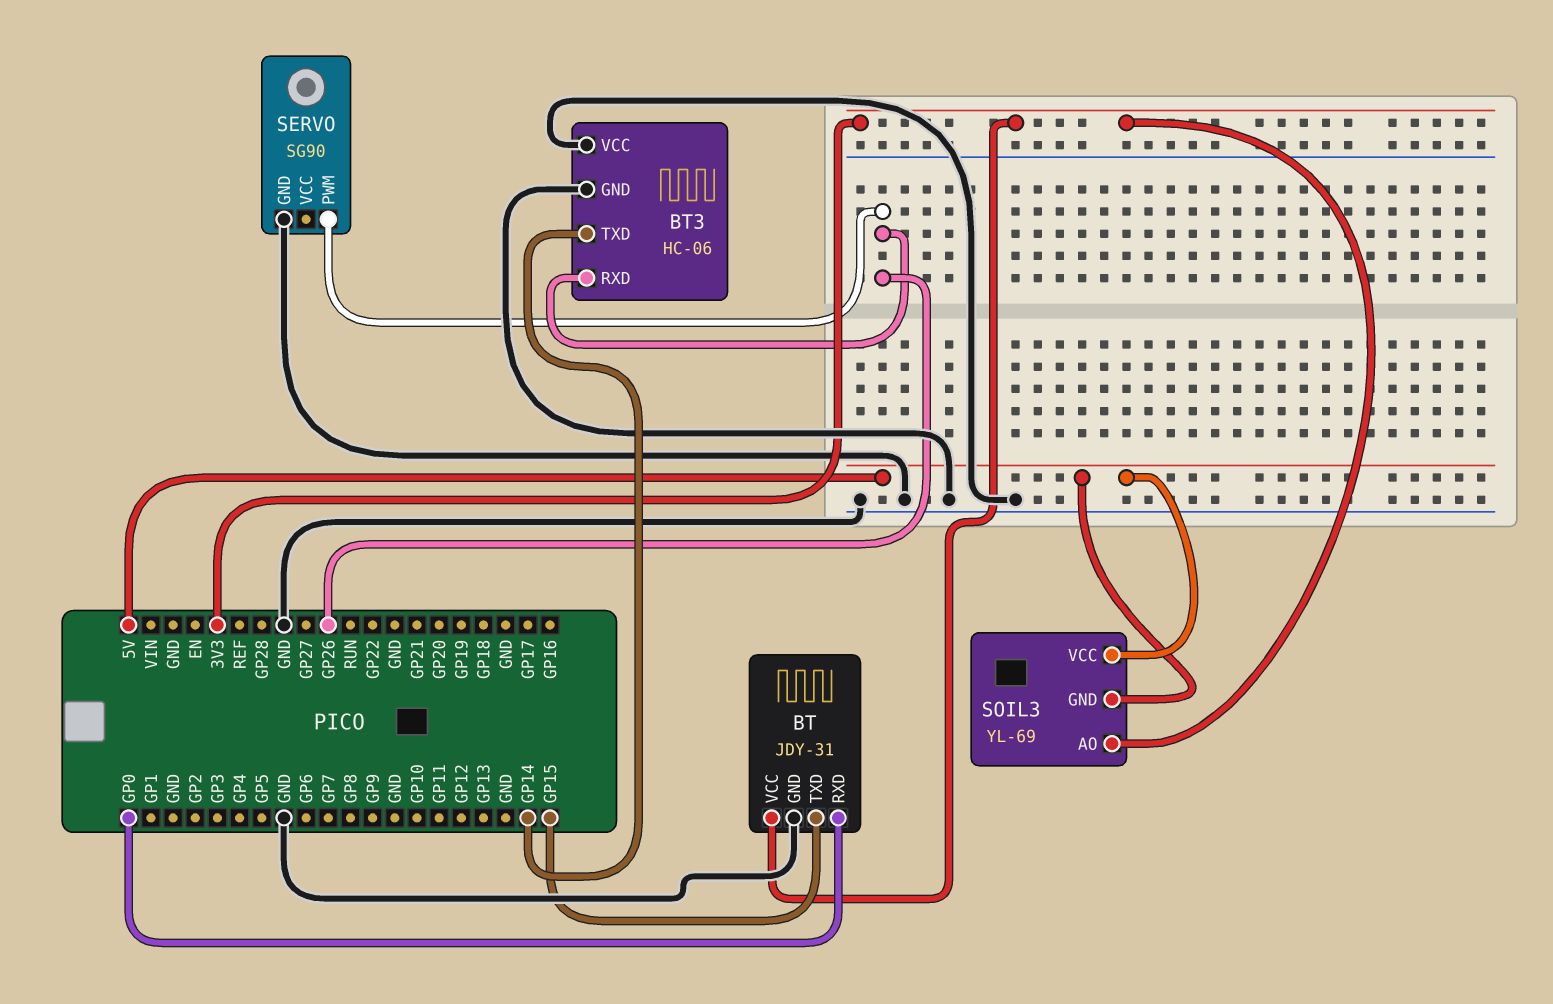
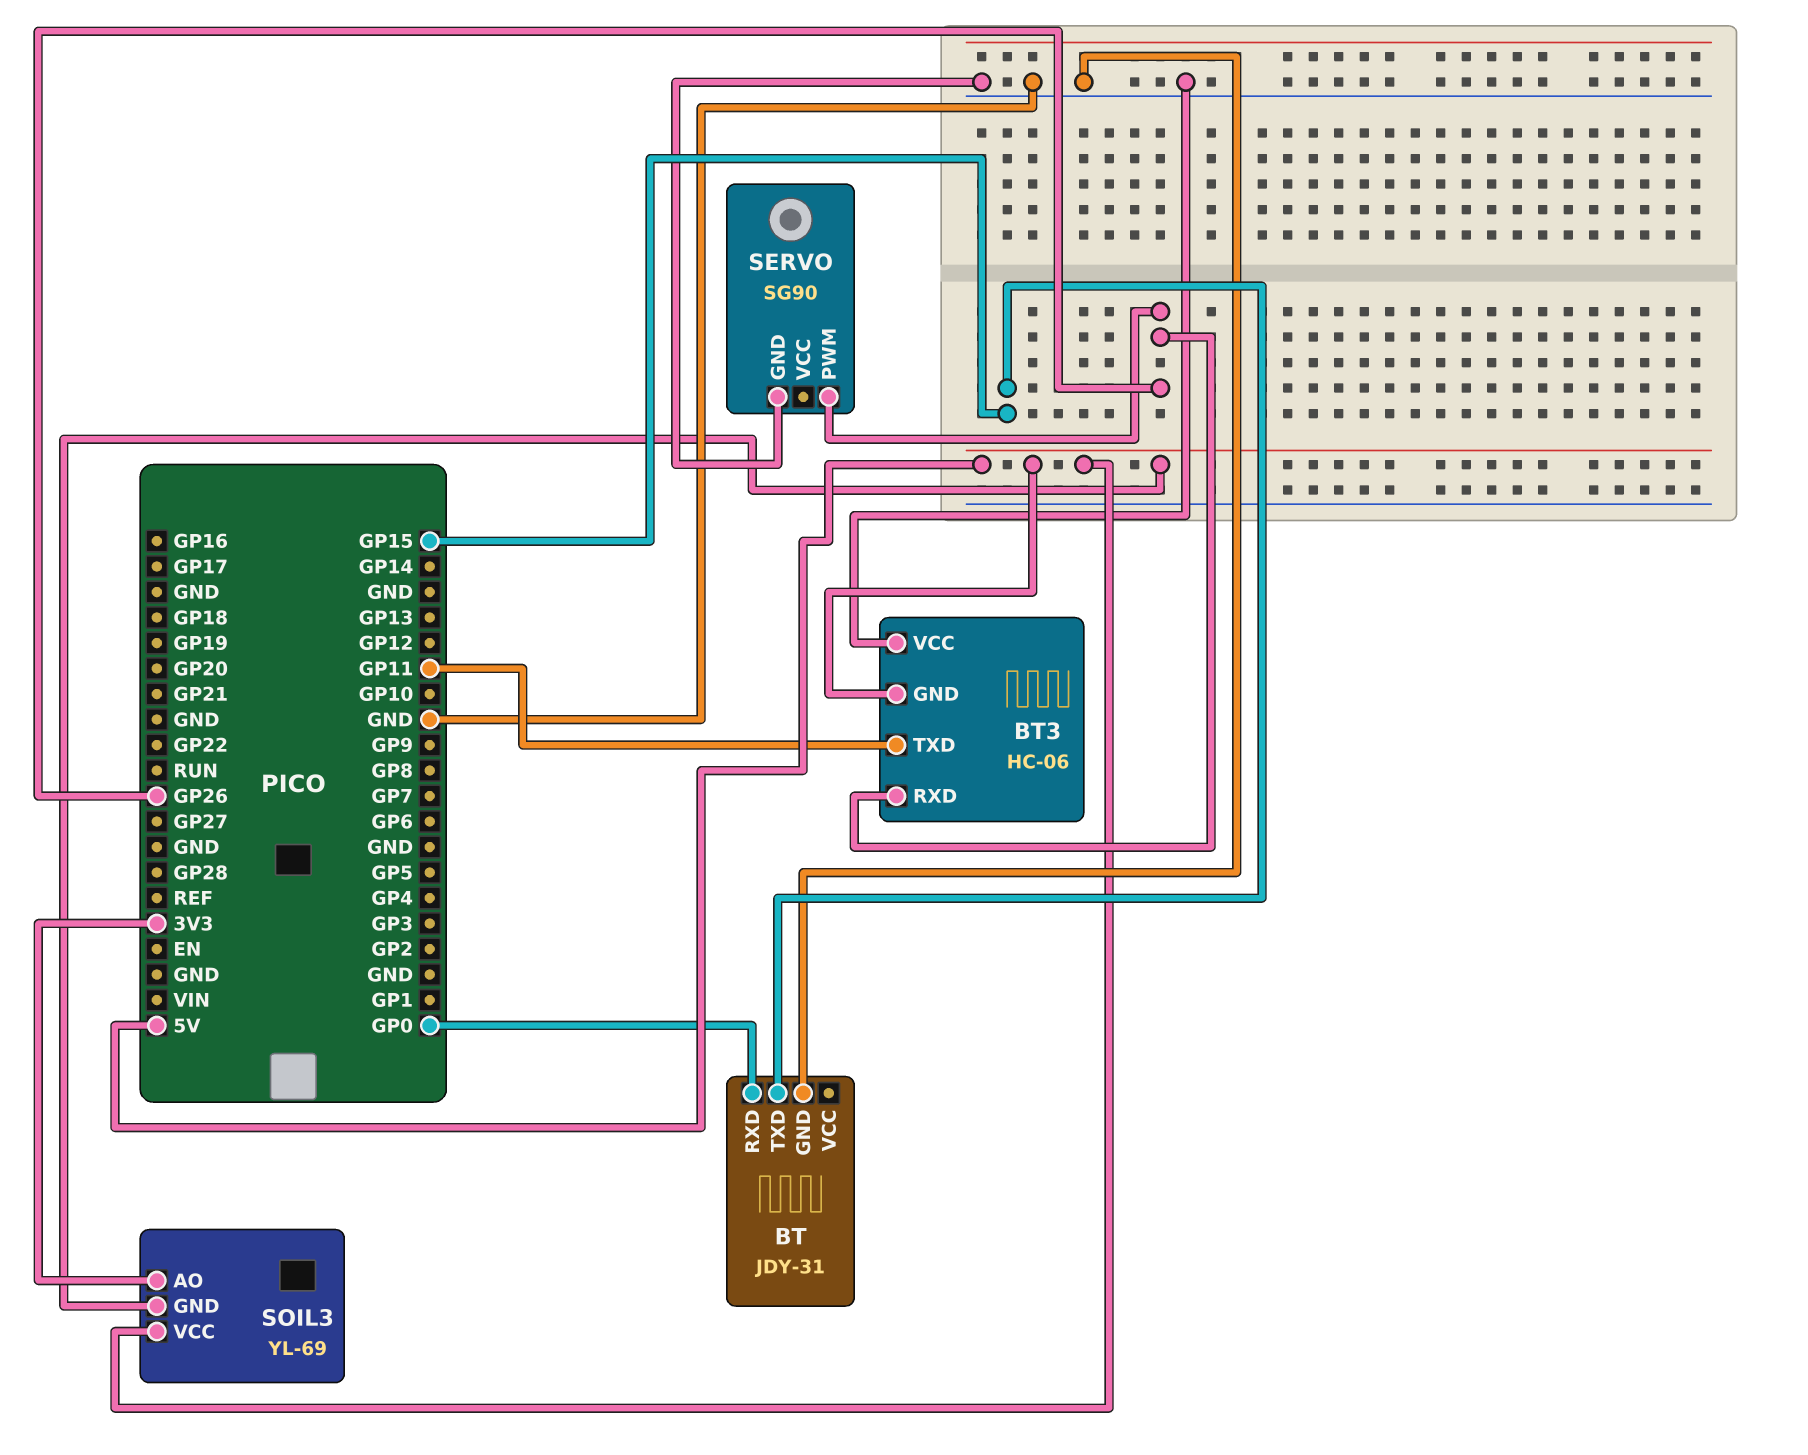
BT pin VCC: 3V3 -> none
BT3 pin GND: GND -> 5V
BT3 pin TXD: GP14 -> GP11

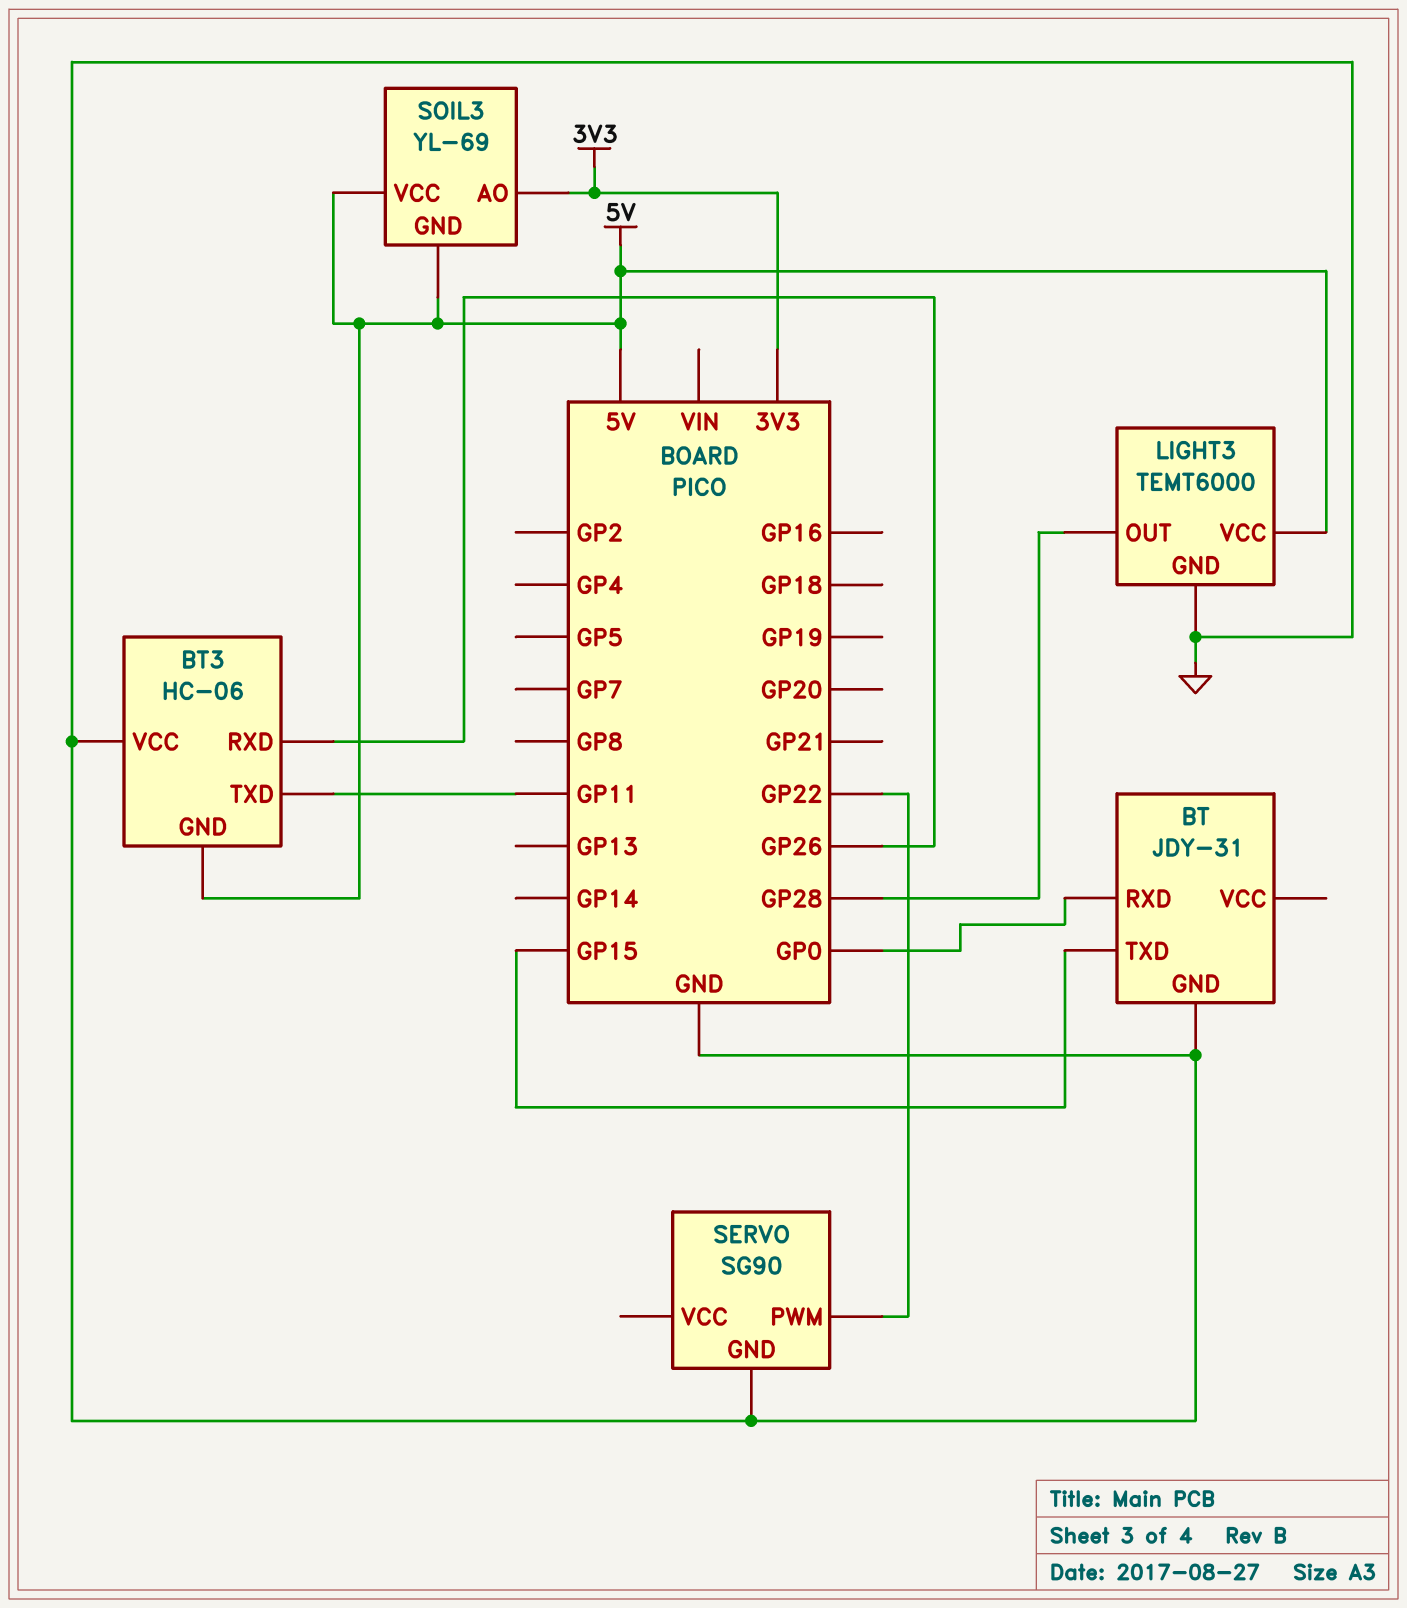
LIGHT3: none -> TEMT6000
LIGHT3 pin GND: none -> GND
LIGHT3 pin OUT: none -> GP28
LIGHT3 pin VCC: none -> 5V
SERVO pin PWM: GP26 -> GP22

